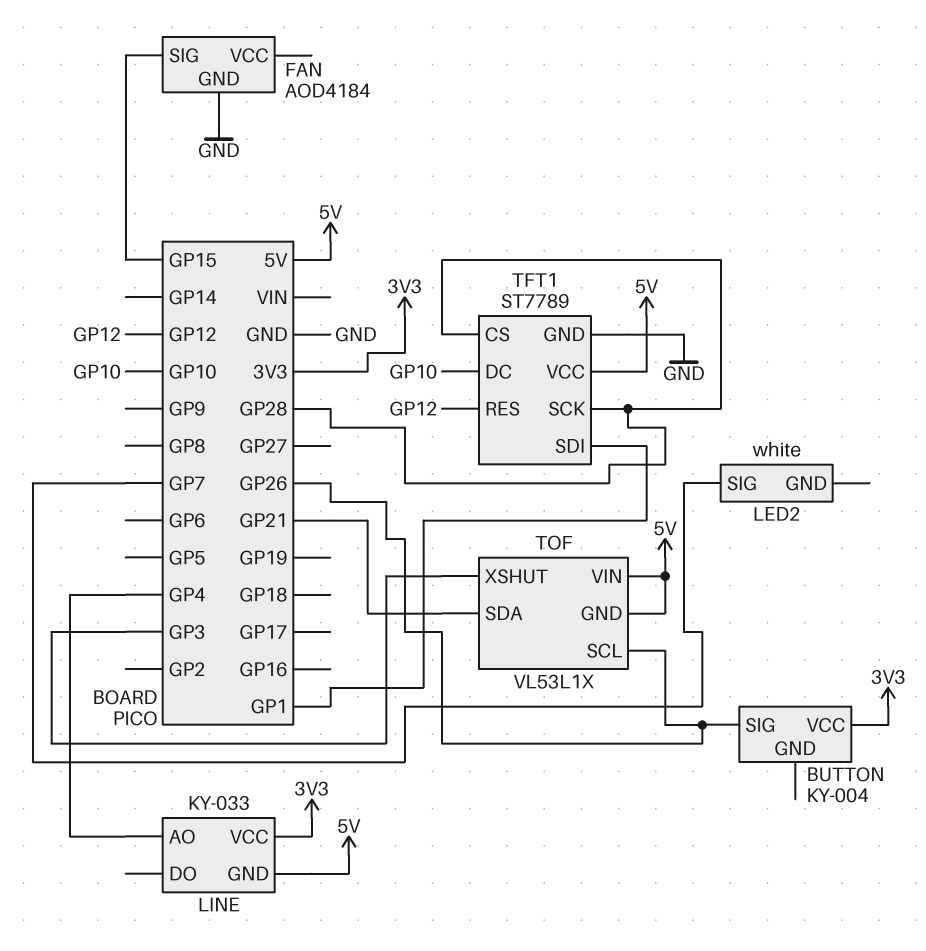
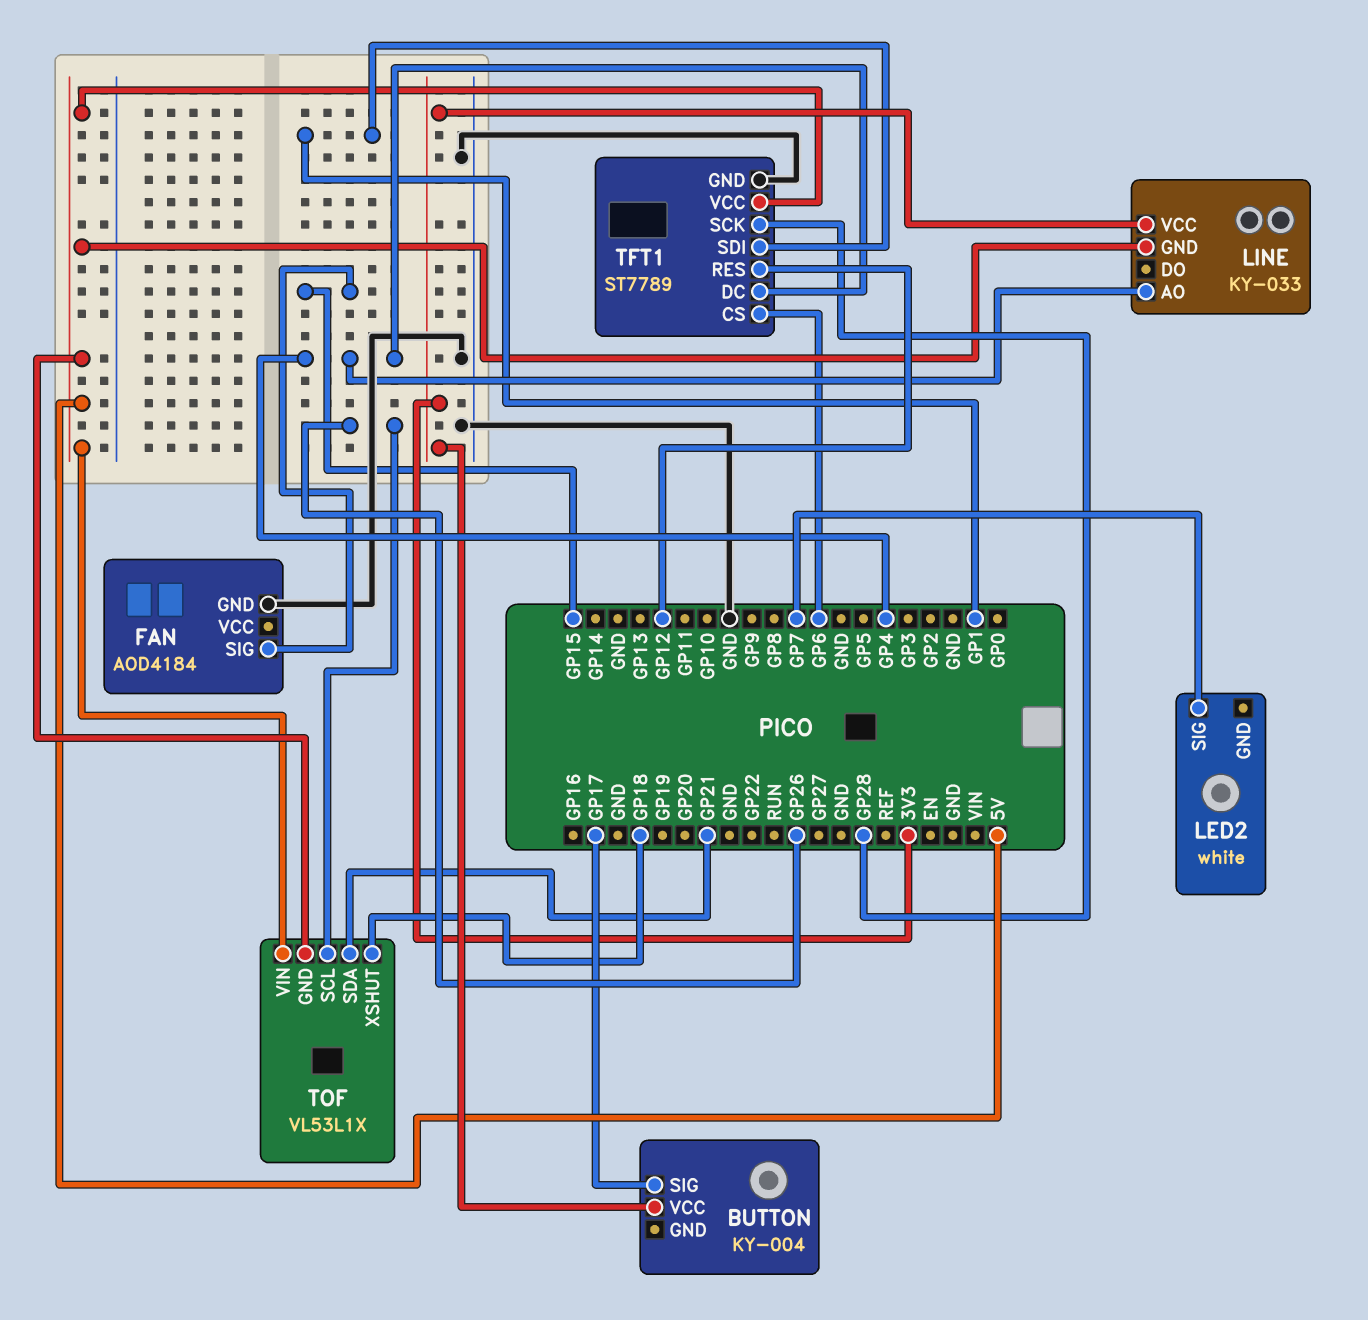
BUTTON pin SIG: GP26 -> GP17
TFT1 pin CS: GP28 -> GP6
TFT1 pin DC: GP10 -> GP4
TOF pin XSHUT: GP3 -> GP18

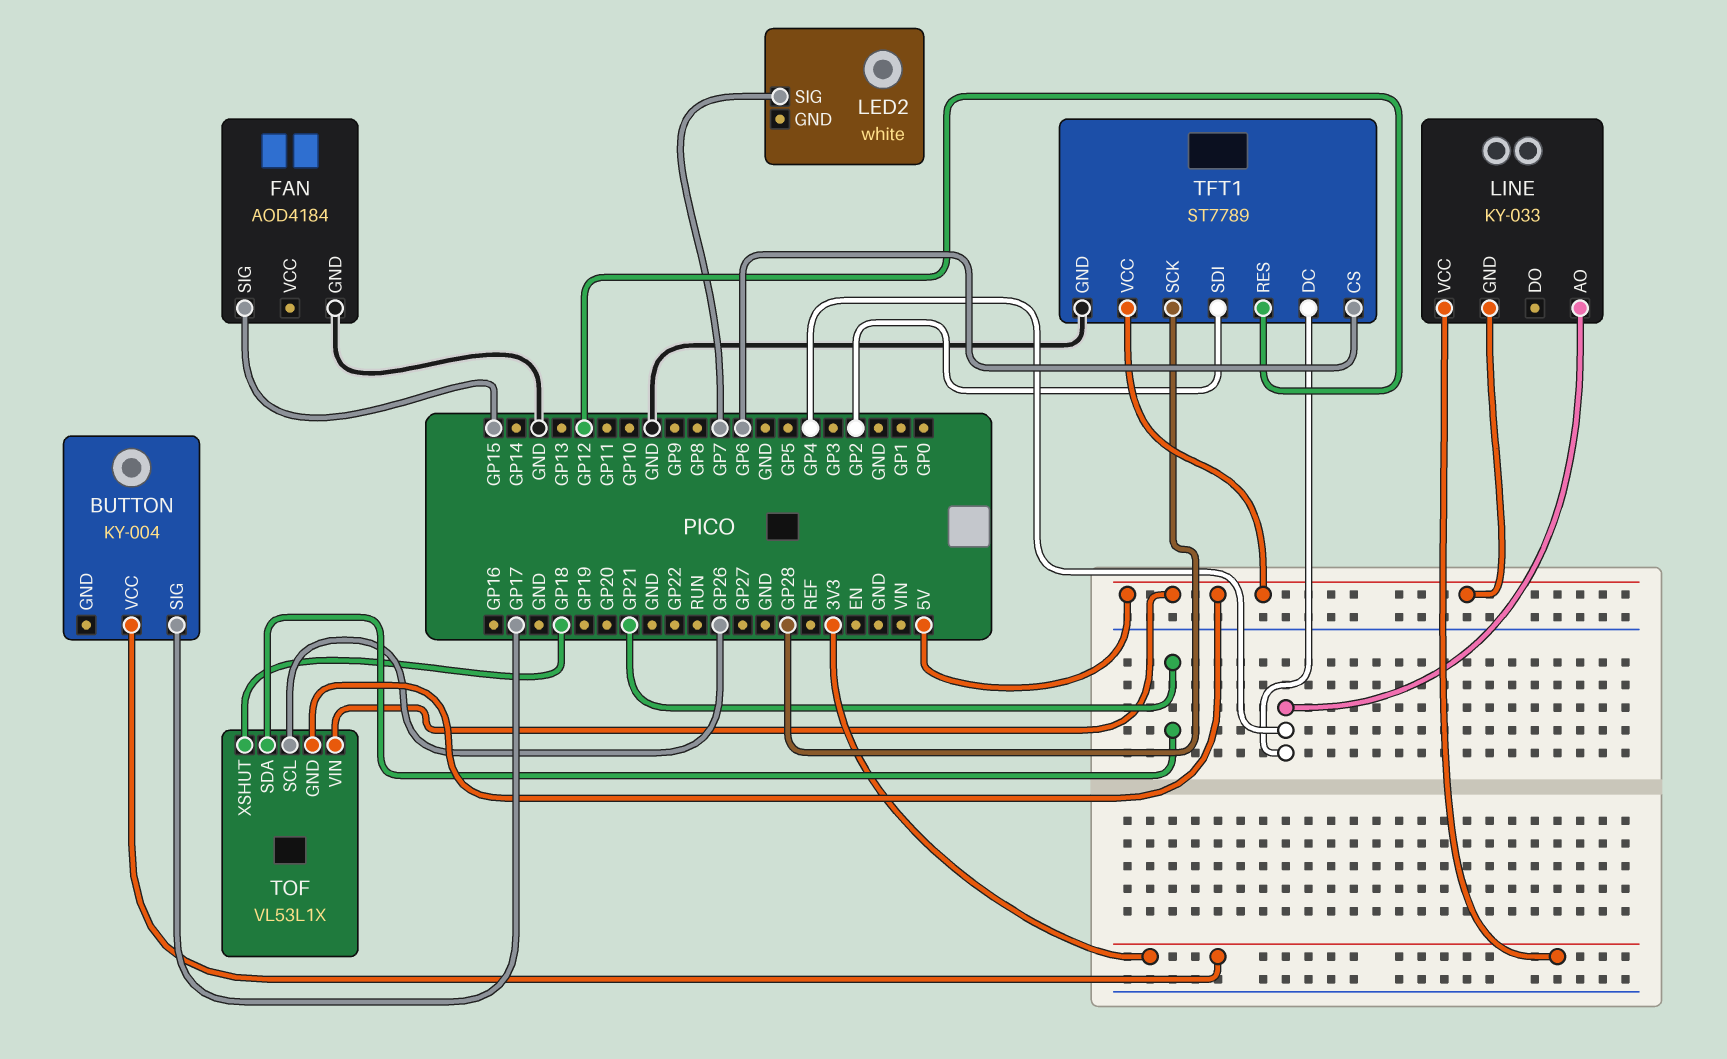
TFT1 pin SDI: GP1 -> GP2

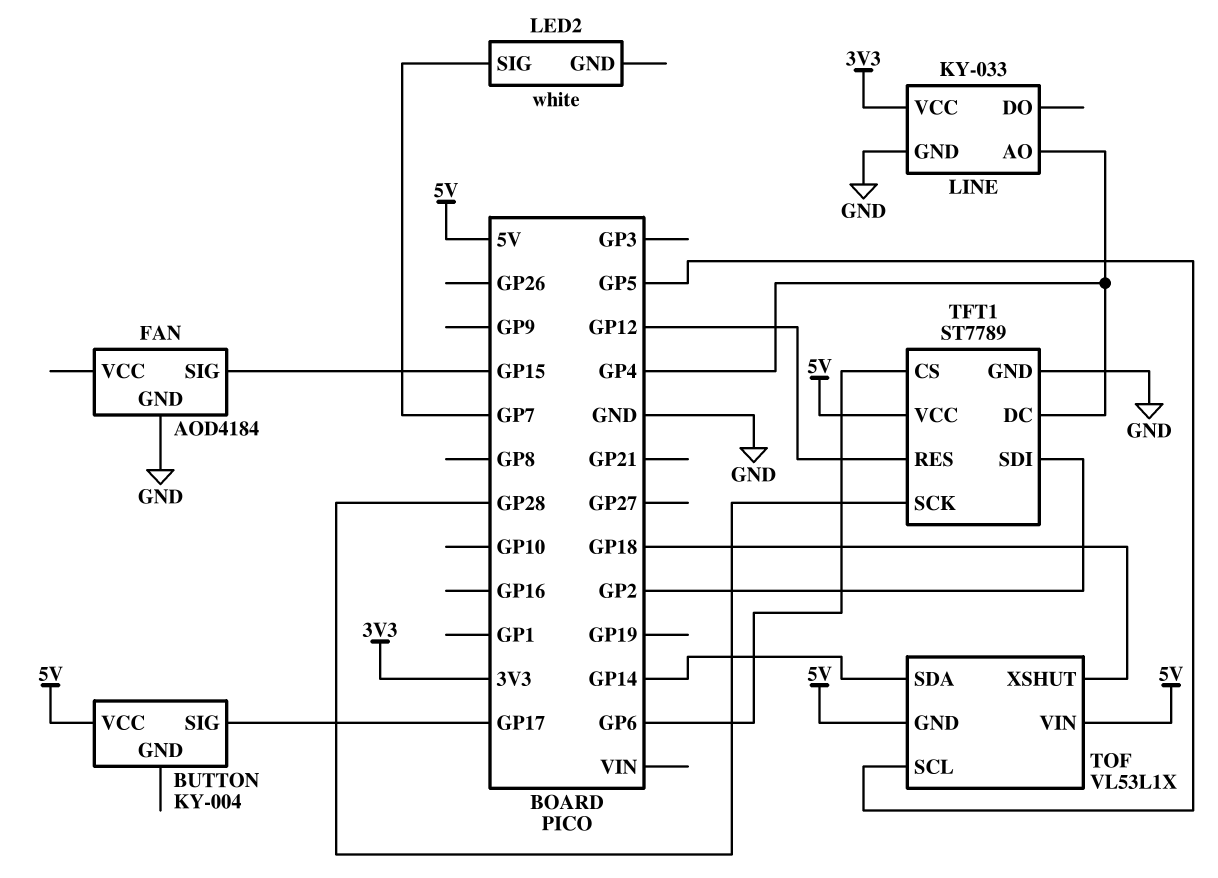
BUTTON pin VCC: 3V3 -> 5V
LINE pin GND: 5V -> GND
TOF pin SCL: GP26 -> GP5
TOF pin SDA: GP21 -> GP14

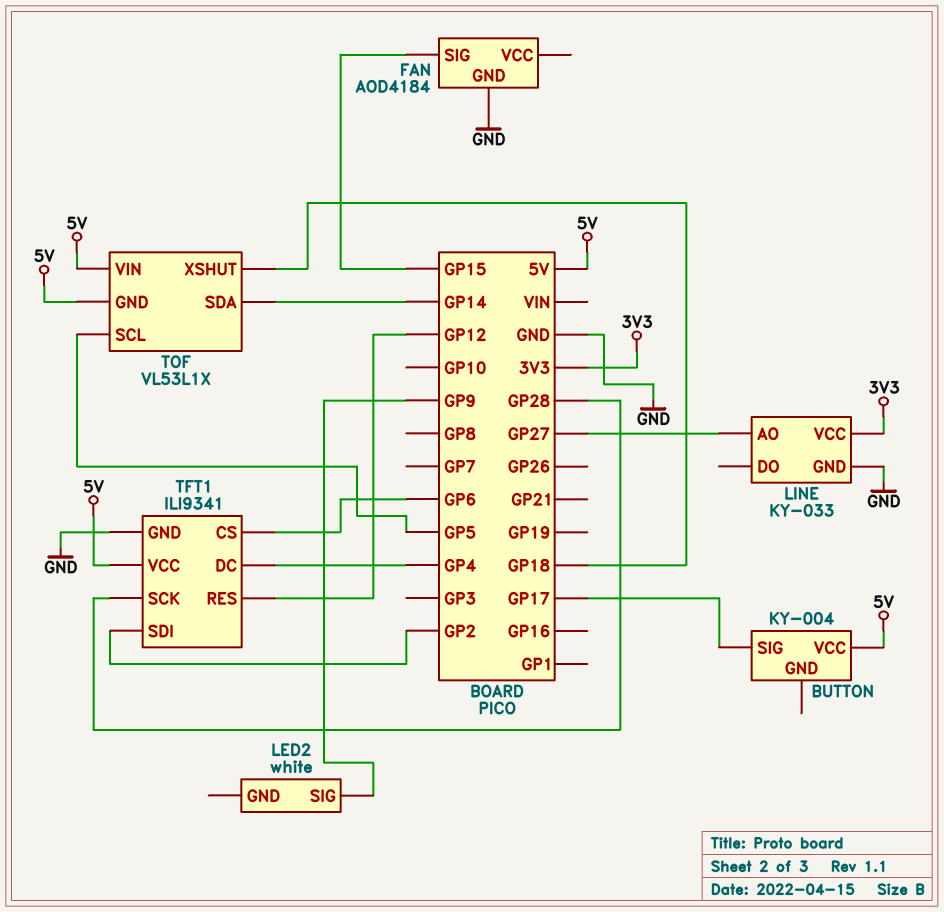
LED2 pin SIG: GP7 -> GP9
LINE pin AO: GP4 -> GP27
TFT1: ST7789 -> ILI9341

